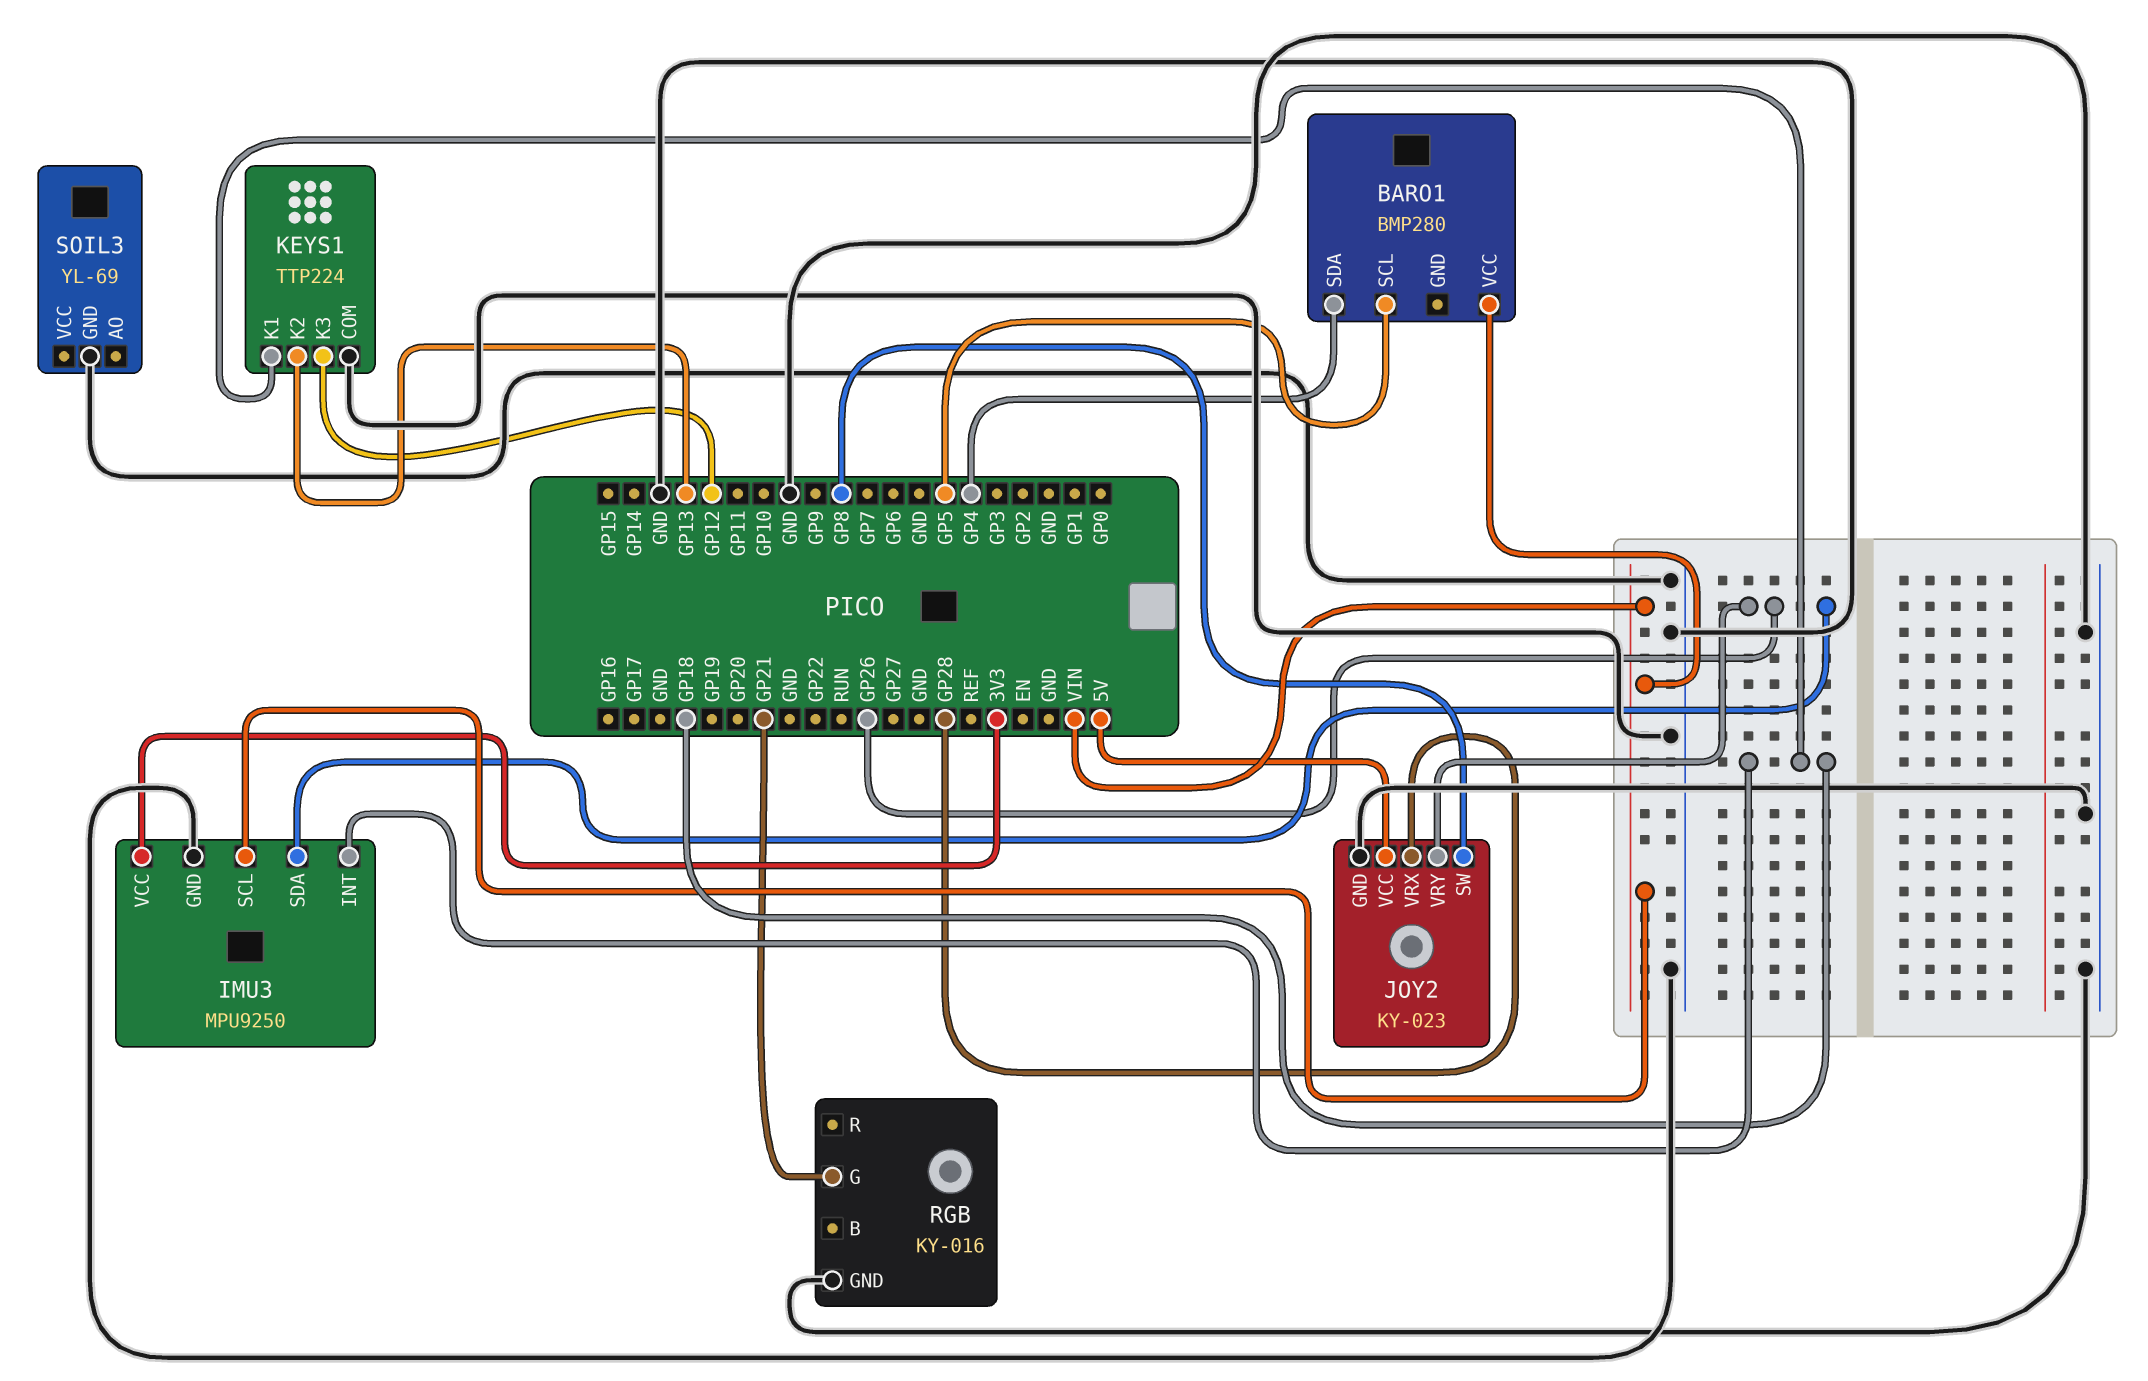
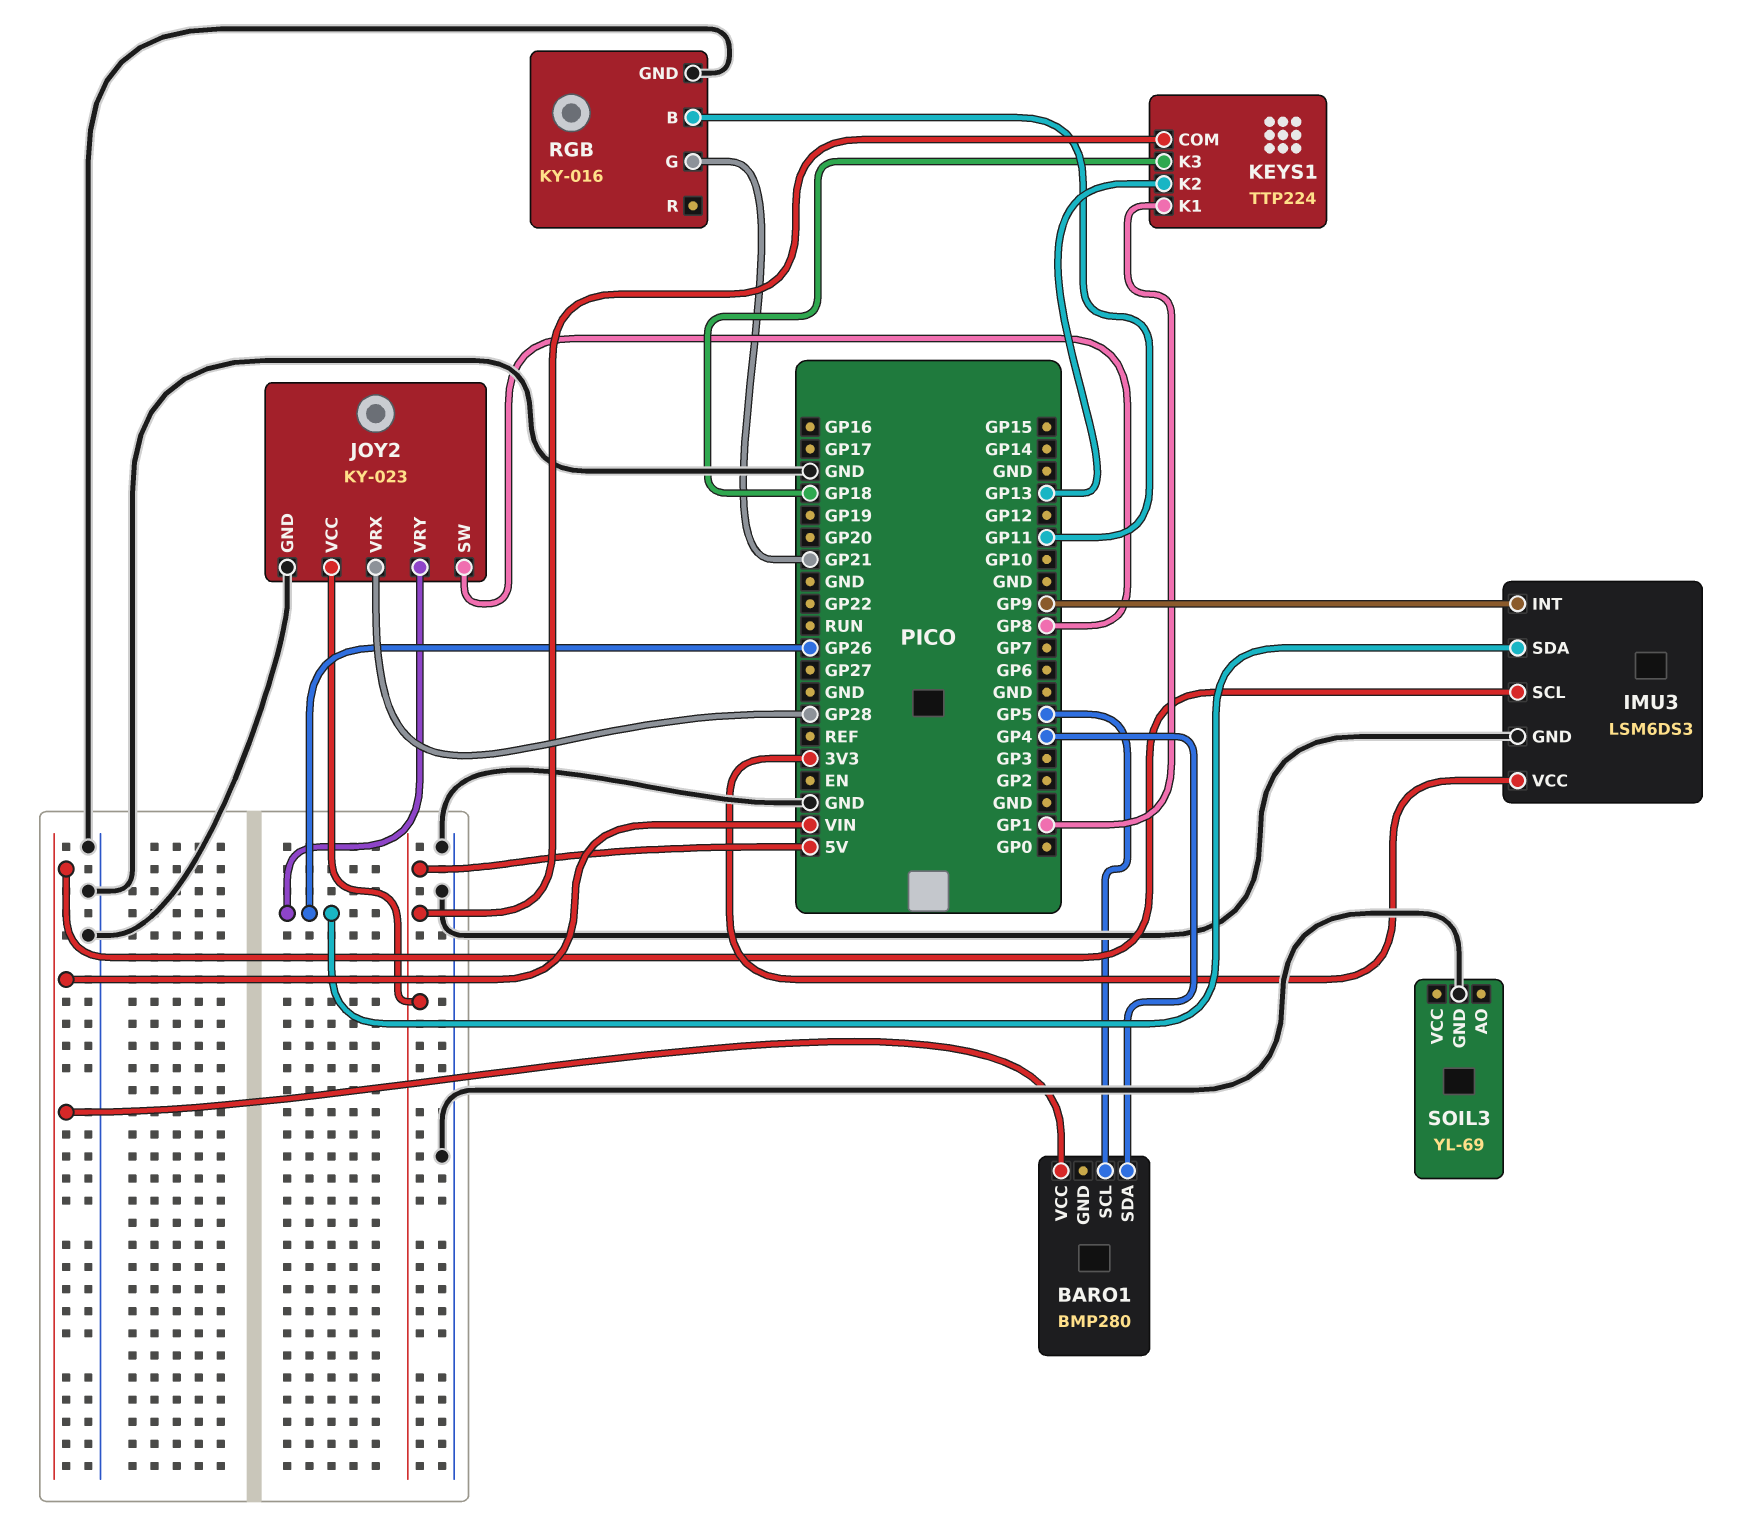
IMU3: MPU9250 -> LSM6DS3
IMU3 pin INT: GP18 -> GP9
KEYS1 pin COM: GND -> 5V
KEYS1 pin K1: GP18 -> GP1
KEYS1 pin K3: GP12 -> GP18
RGB pin B: none -> GP11

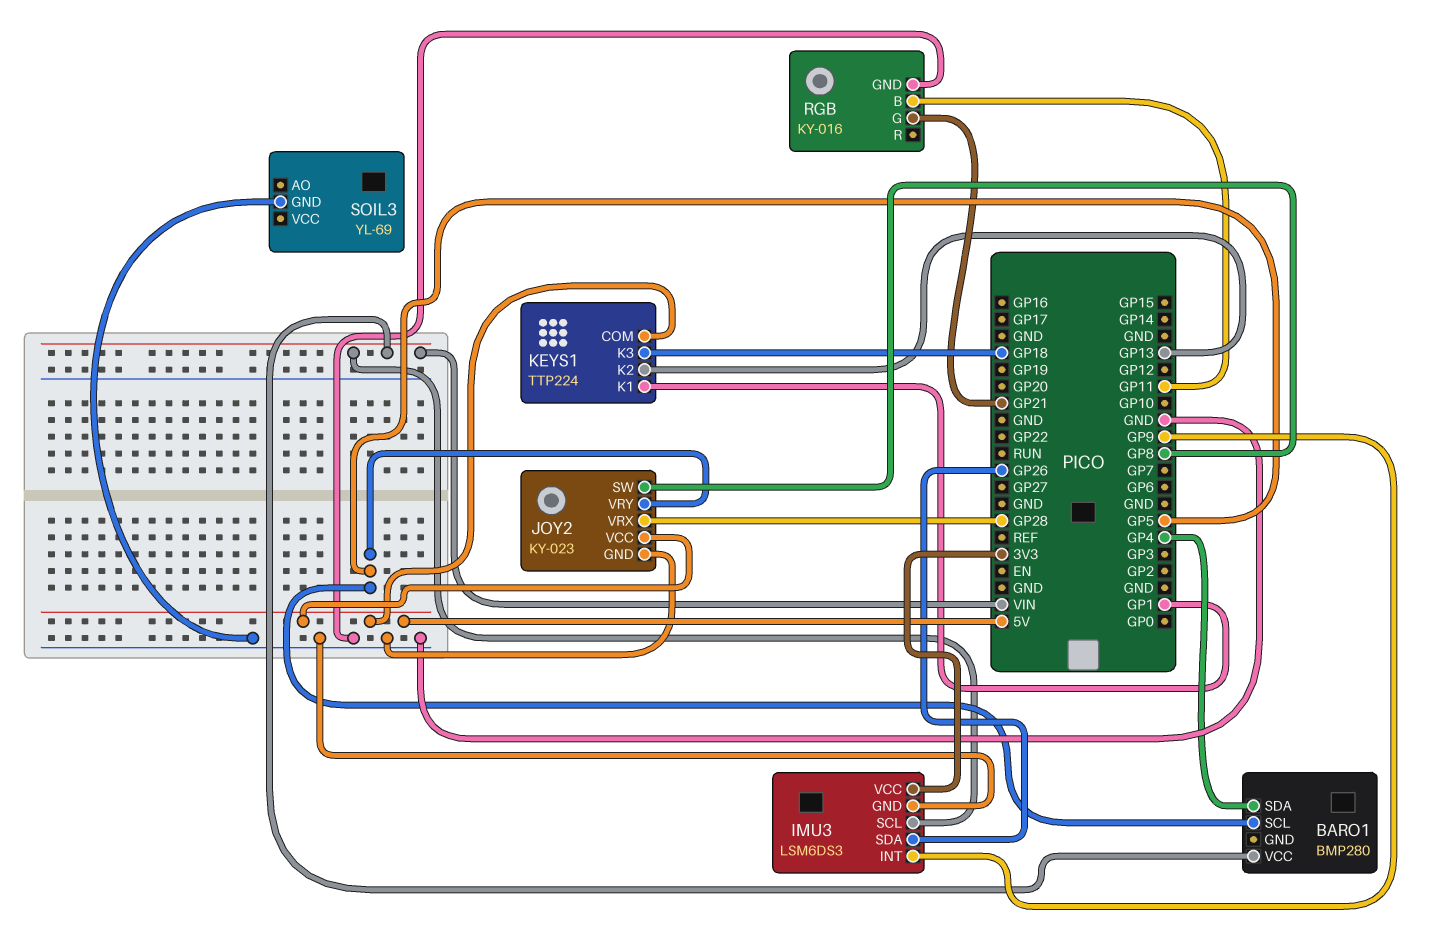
JOY2 pin VRY: GP26 -> GP5

